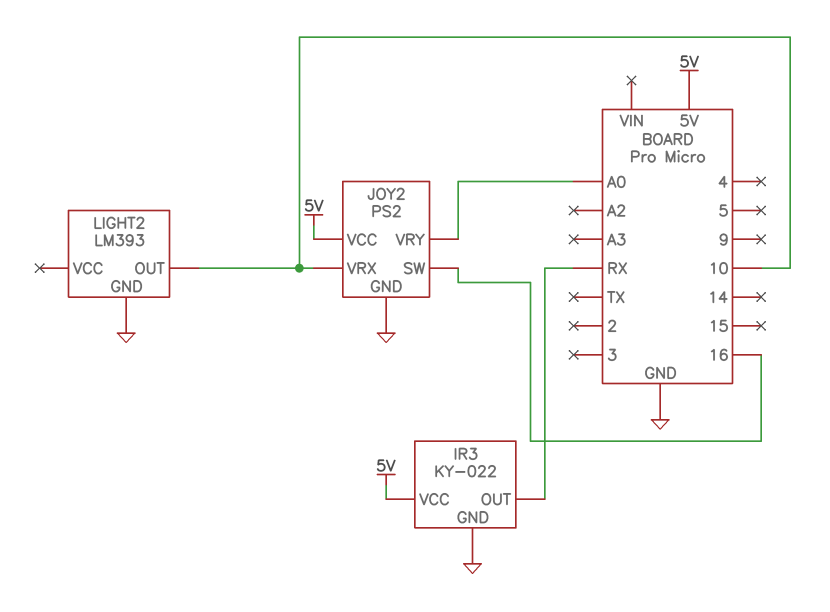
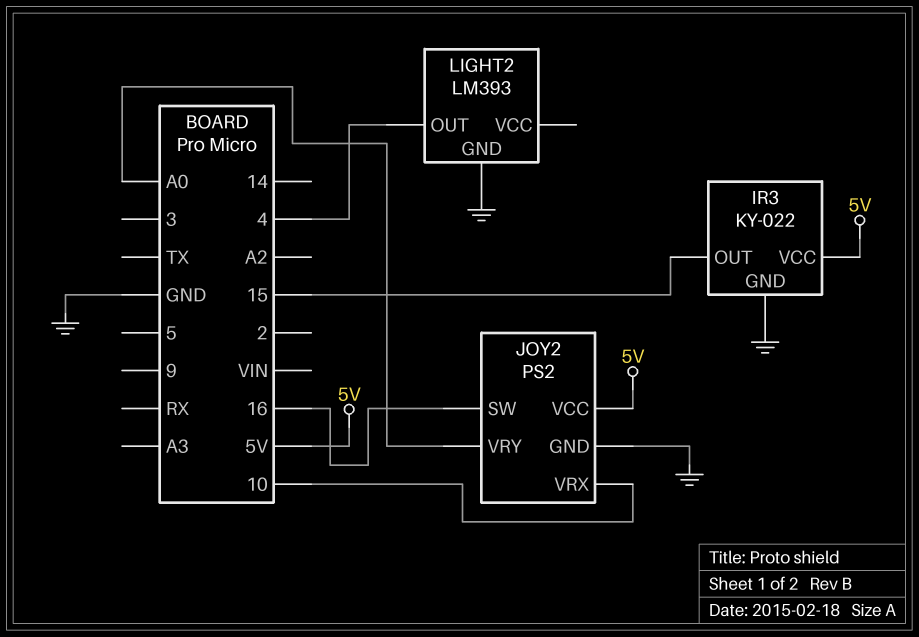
IR3 pin OUT: RX -> 15
LIGHT2 pin OUT: 10 -> 4

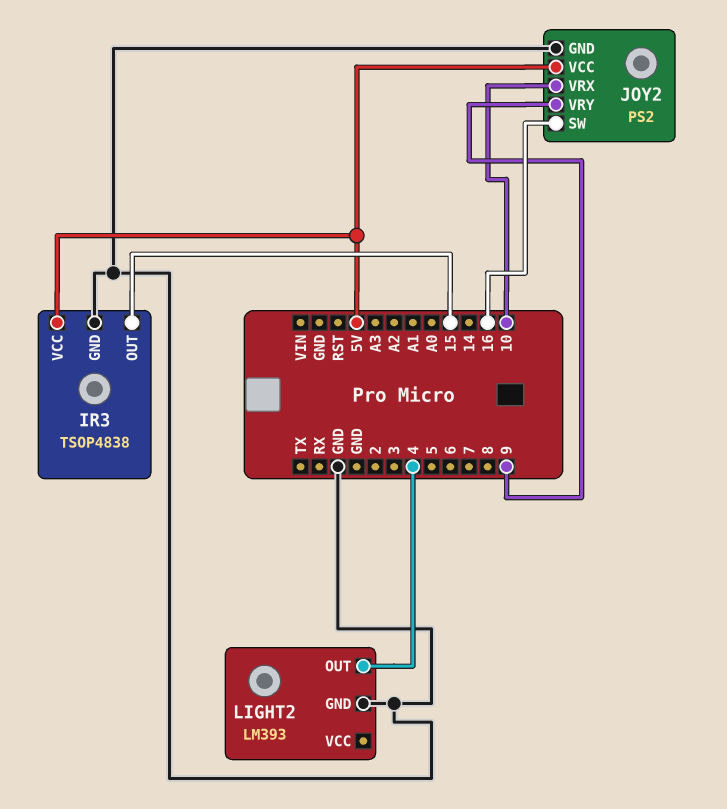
IR3: KY-022 -> TSOP4838
JOY2 pin VRY: A0 -> 9

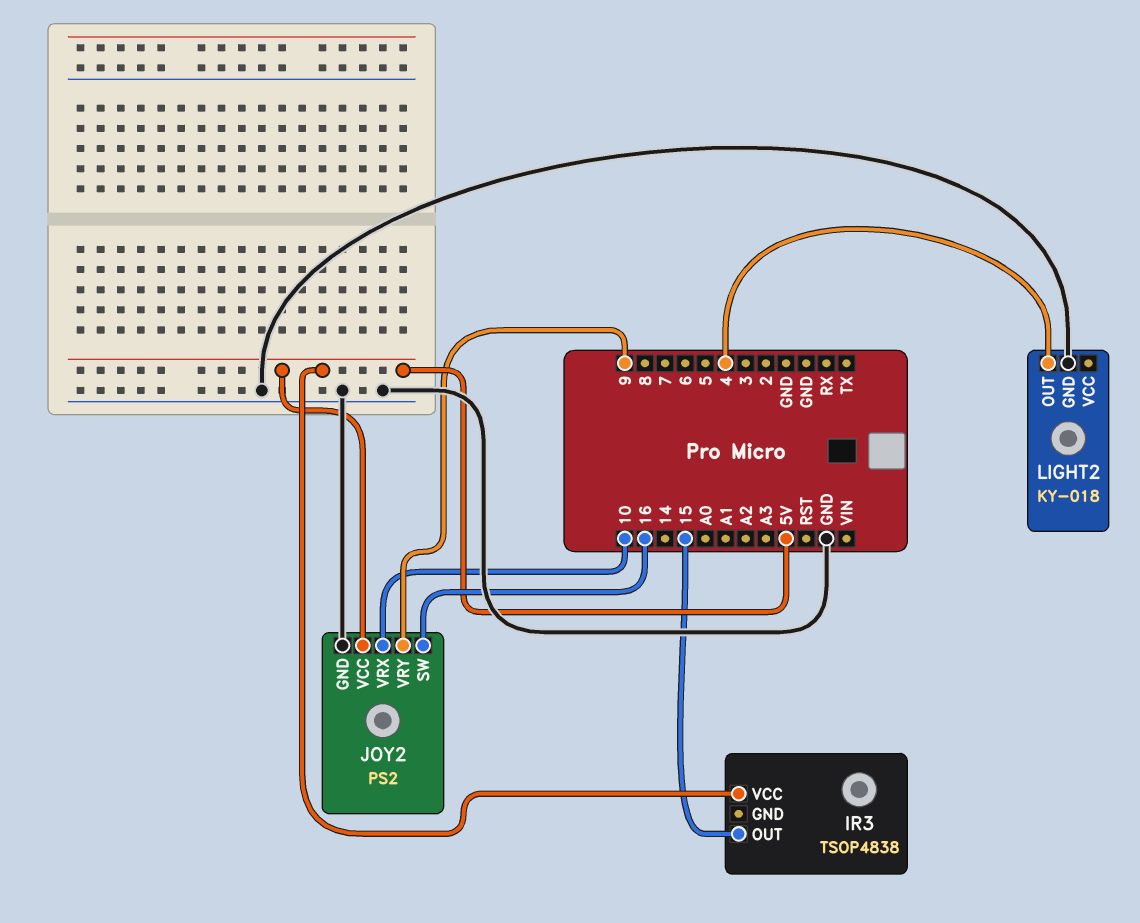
IR3 pin GND: GND -> none
LIGHT2: LM393 -> KY-018

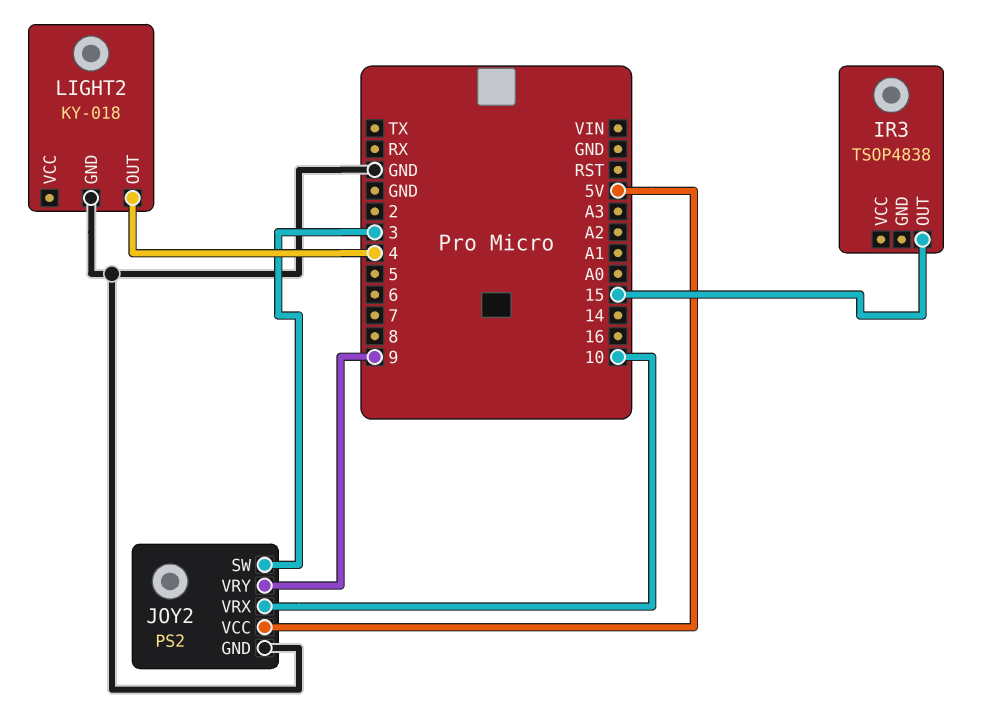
IR3 pin VCC: 5V -> none
JOY2 pin SW: 16 -> 3

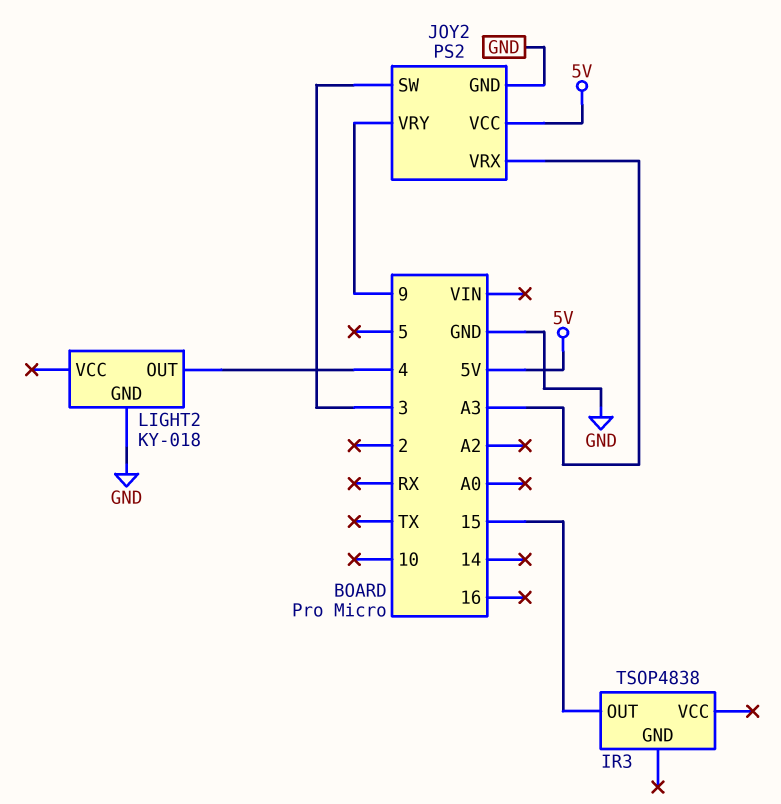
JOY2 pin VRX: 10 -> A3

